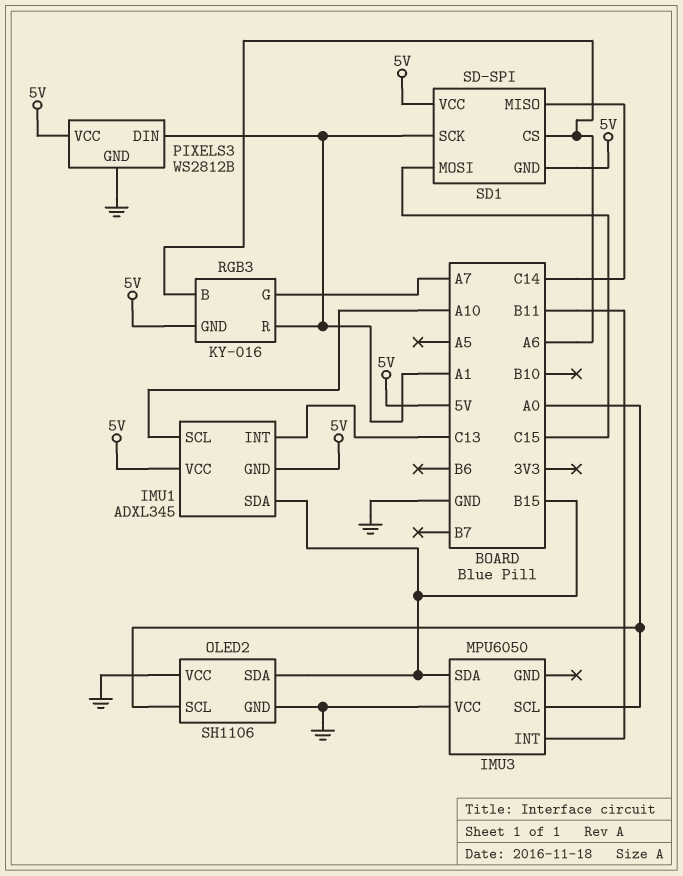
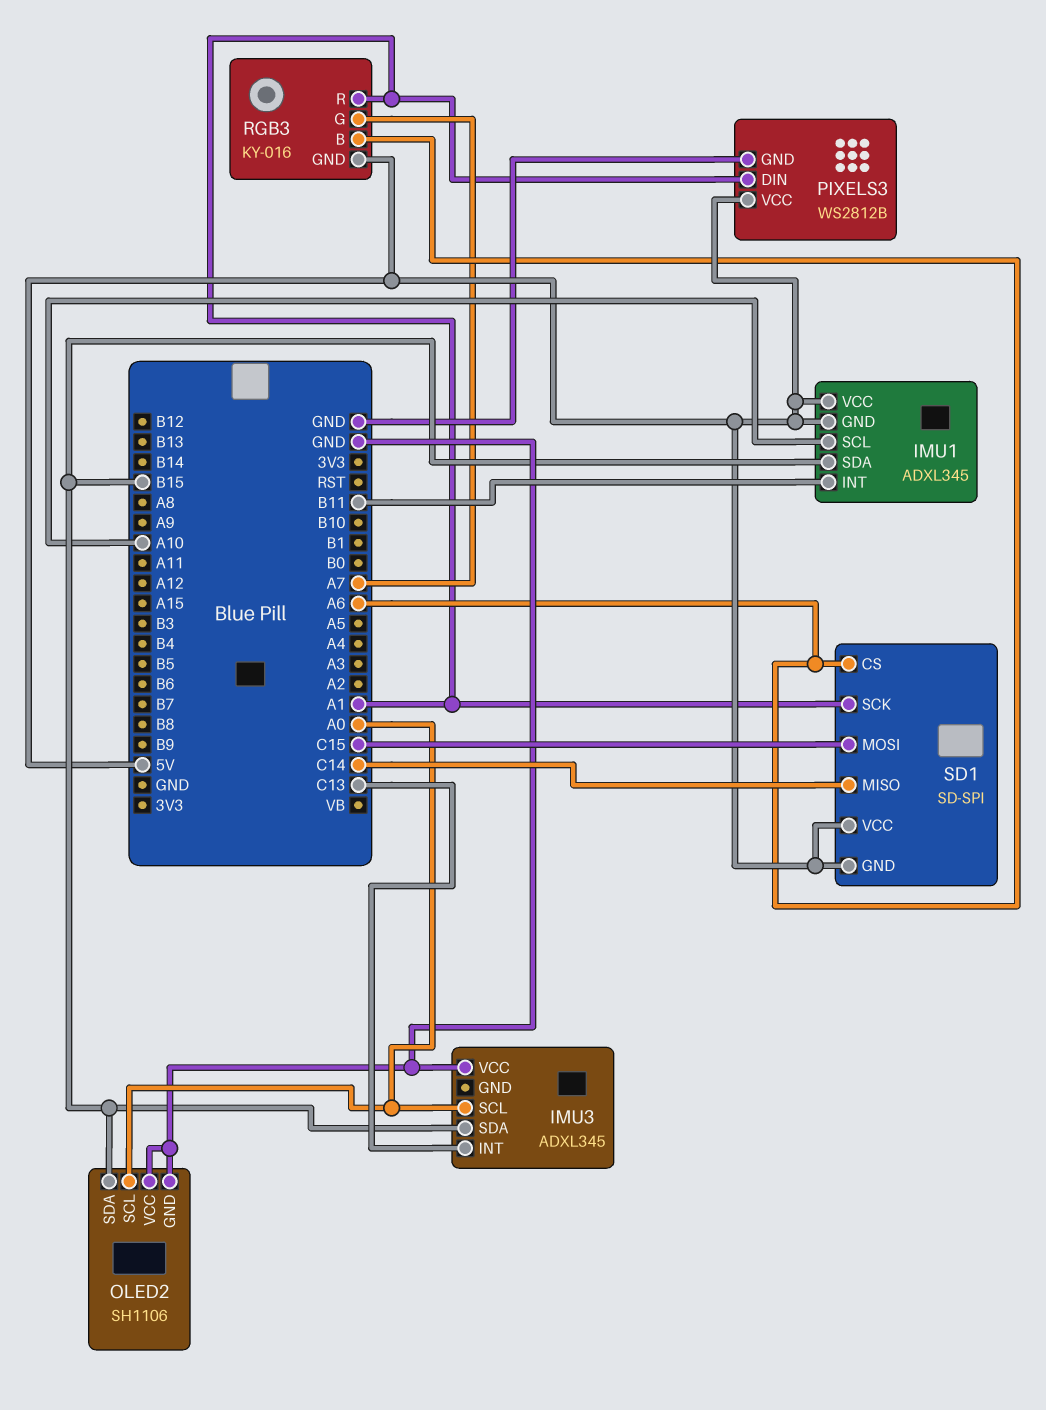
IMU1 pin INT: C13 -> B11
IMU3: MPU6050 -> ADXL345
IMU3 pin INT: B11 -> C13

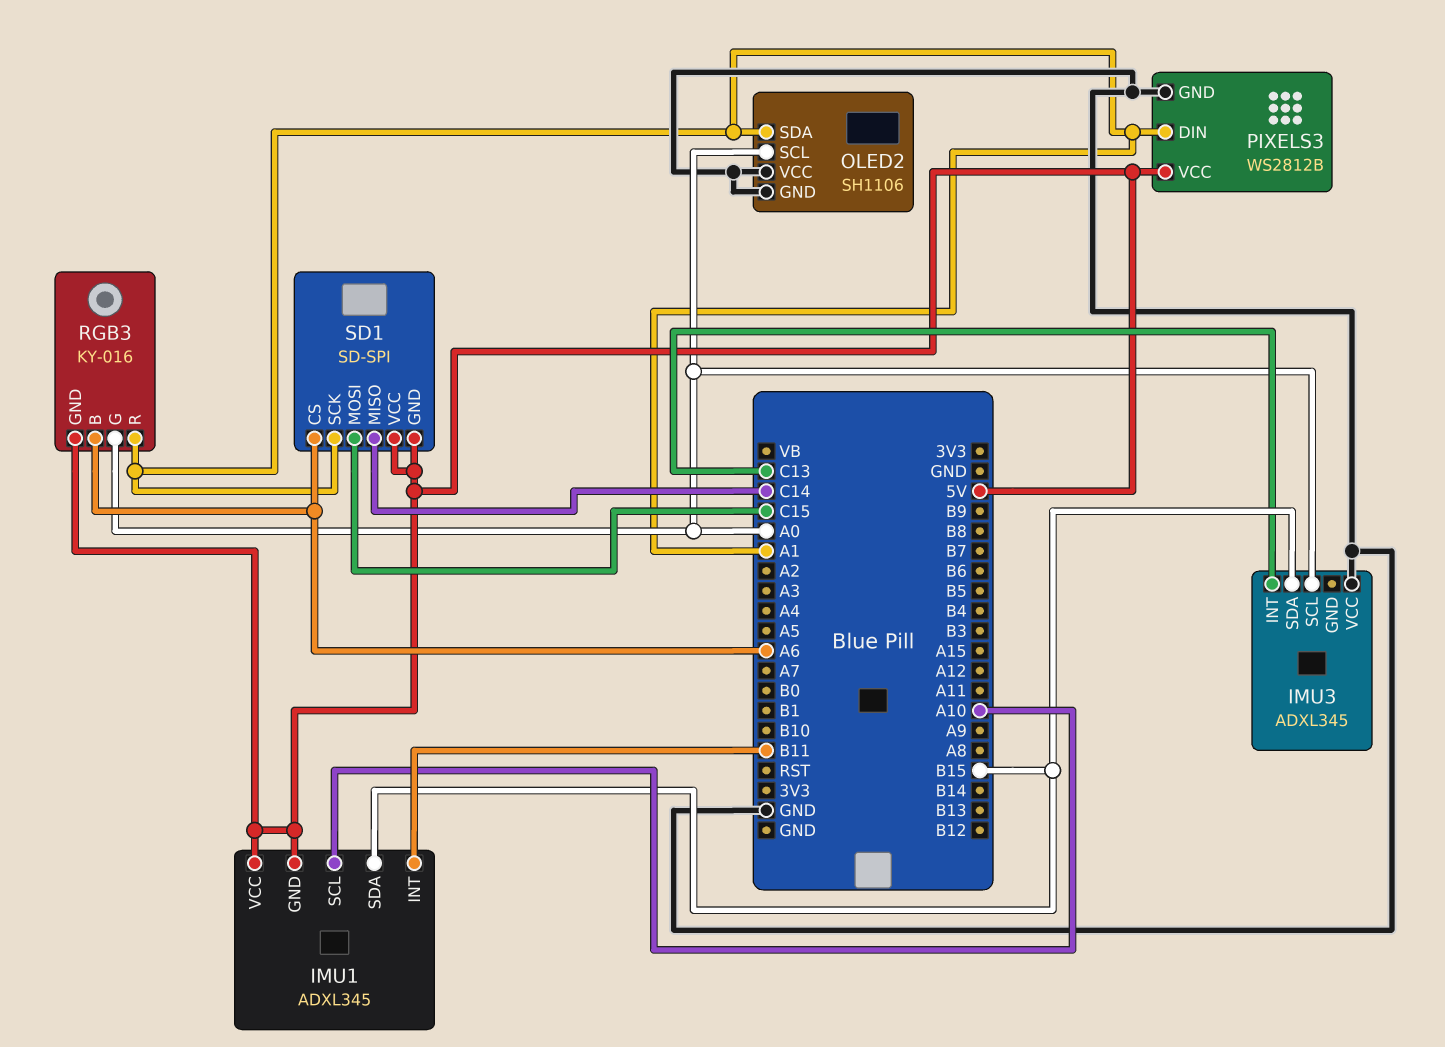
OLED2 pin SDA: B15 -> A1
RGB3 pin G: A7 -> A0

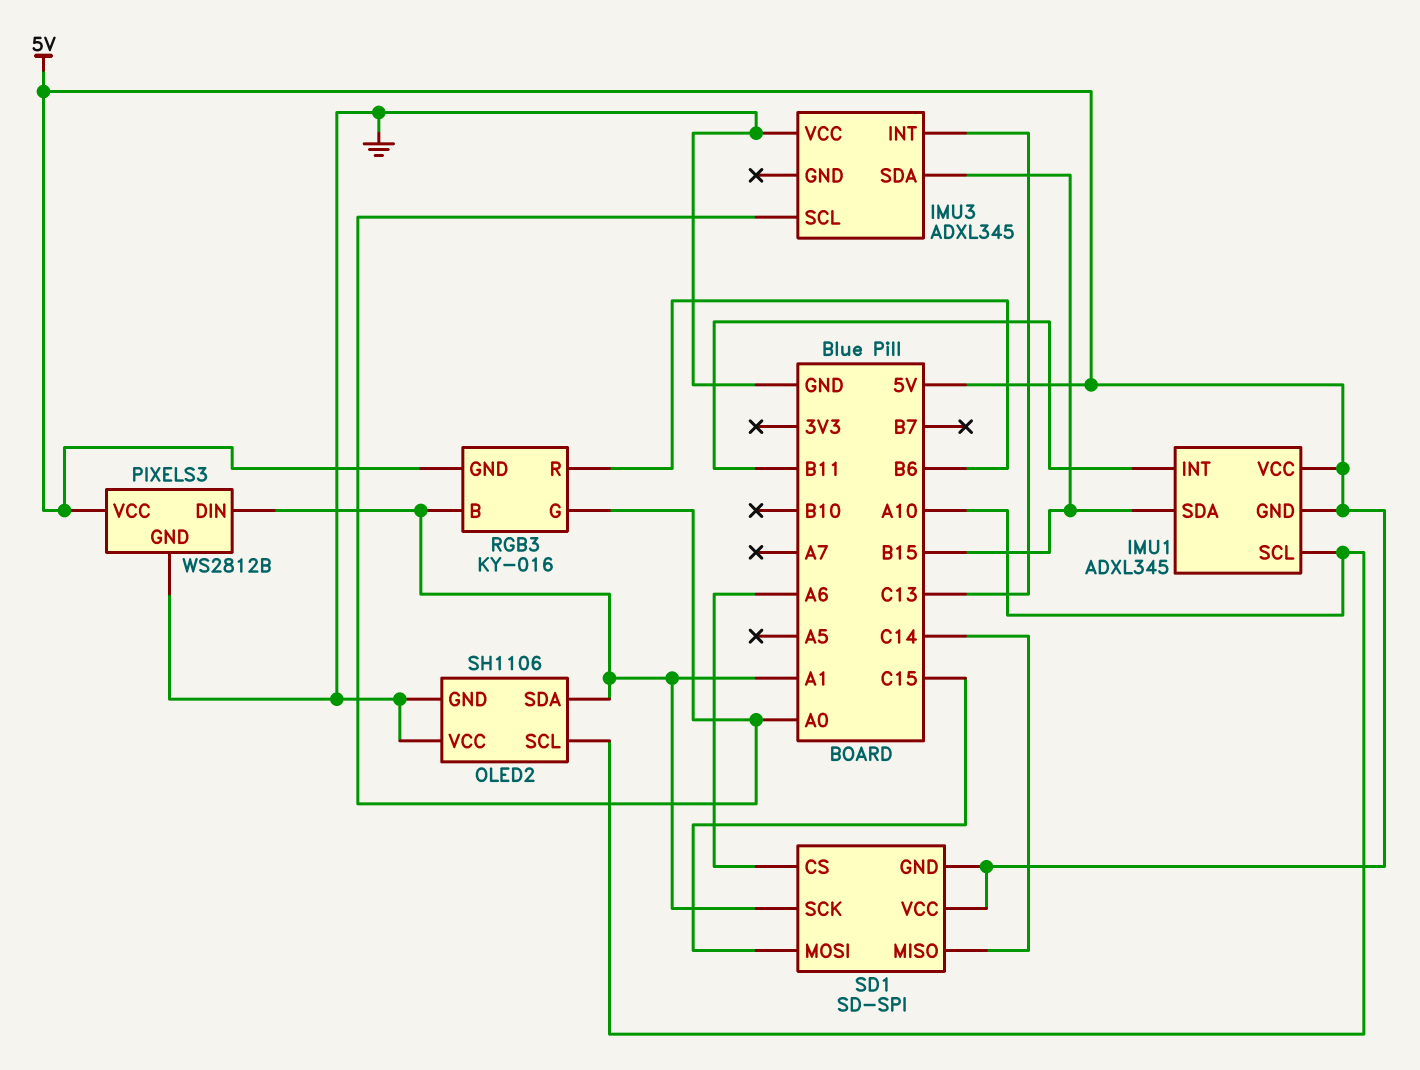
OLED2 pin SCL: A0 -> A10
RGB3 pin B: A6 -> A1
RGB3 pin R: A1 -> B6

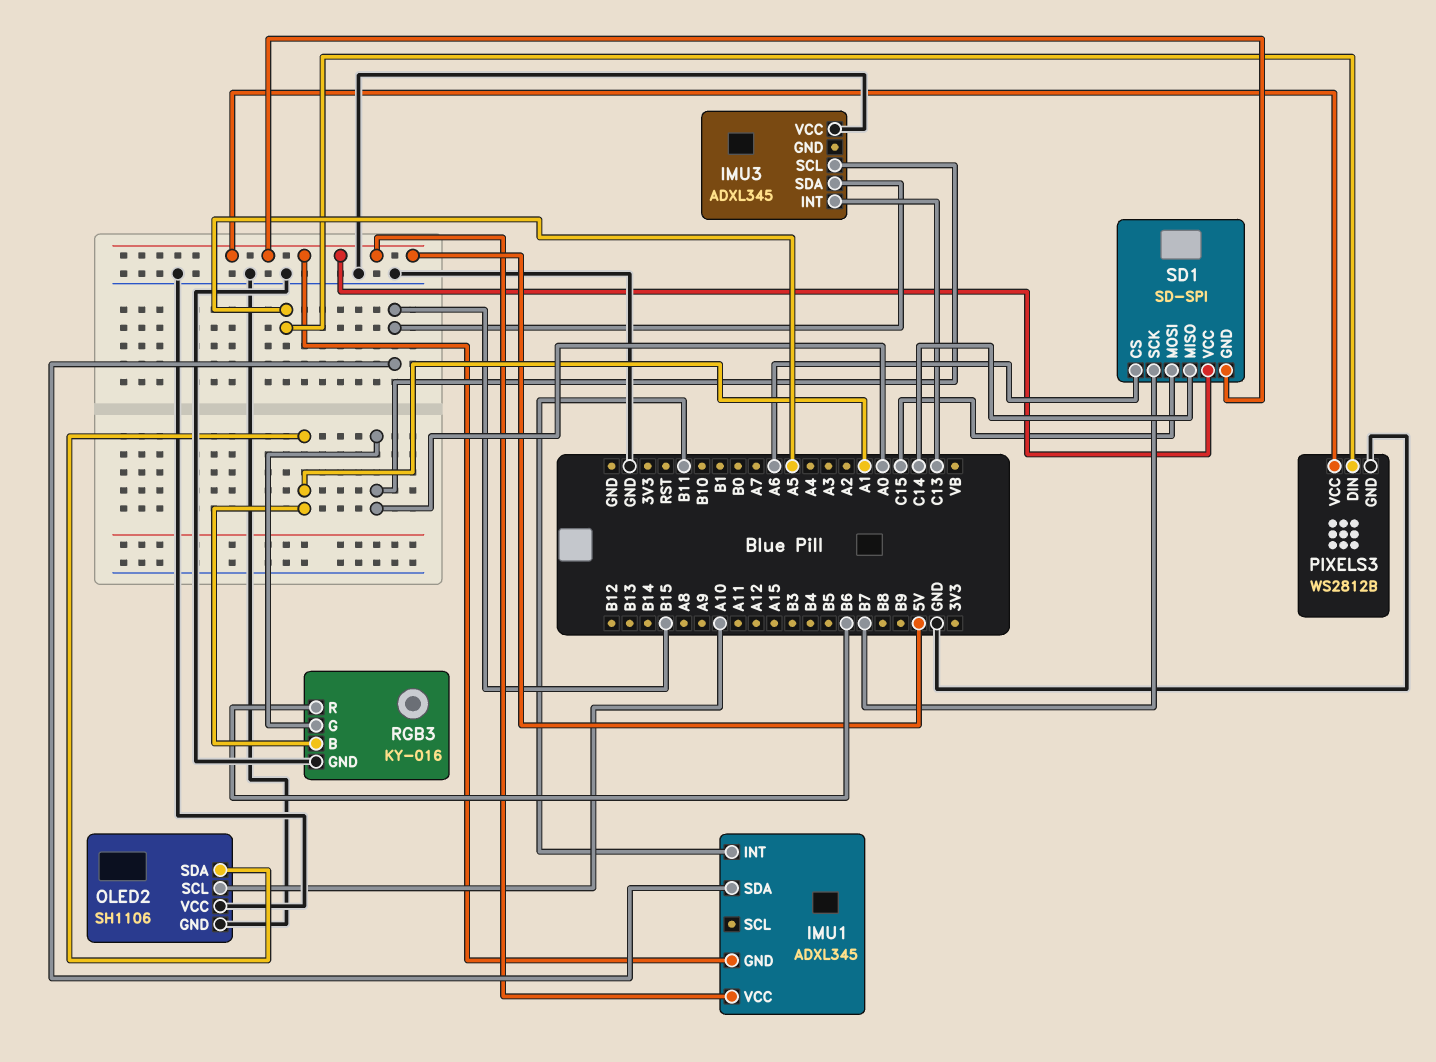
IMU1 pin SCL: A10 -> none
PIXELS3 pin DIN: A1 -> A5
RGB3 pin GND: 5V -> GND
SD1 pin SCK: A1 -> B7

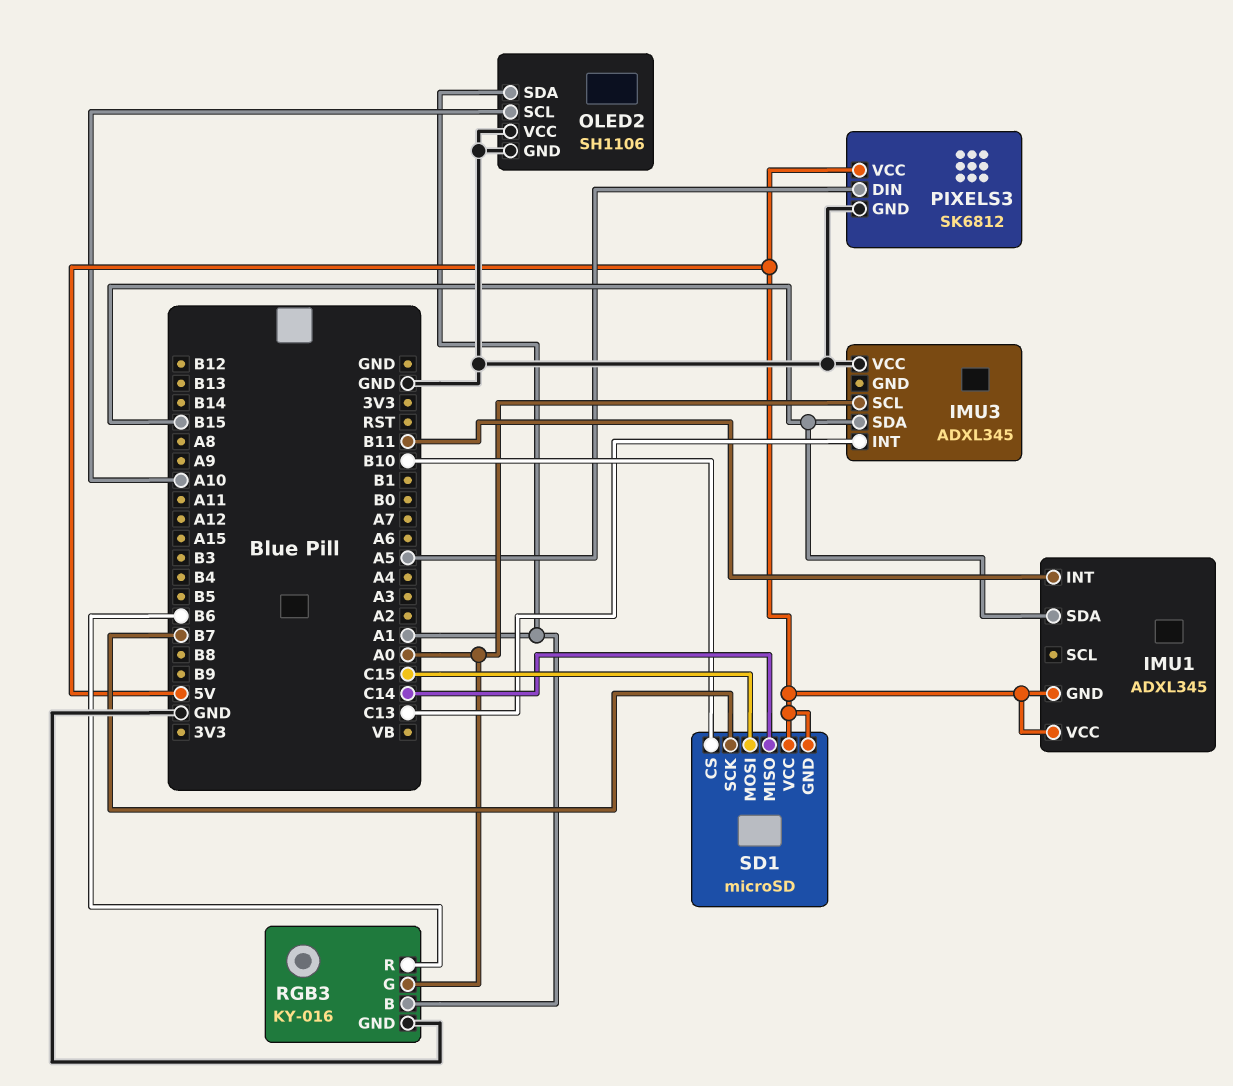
PIXELS3: WS2812B -> SK6812
SD1: SD-SPI -> microSD
SD1 pin CS: A6 -> B10

